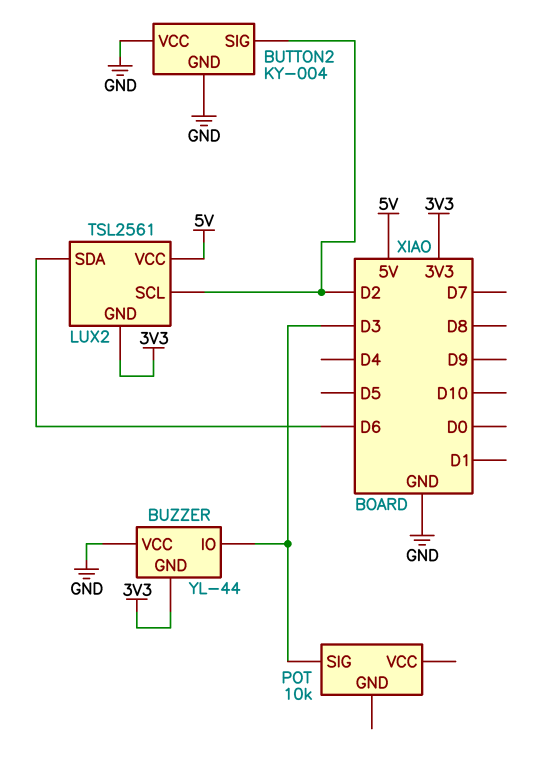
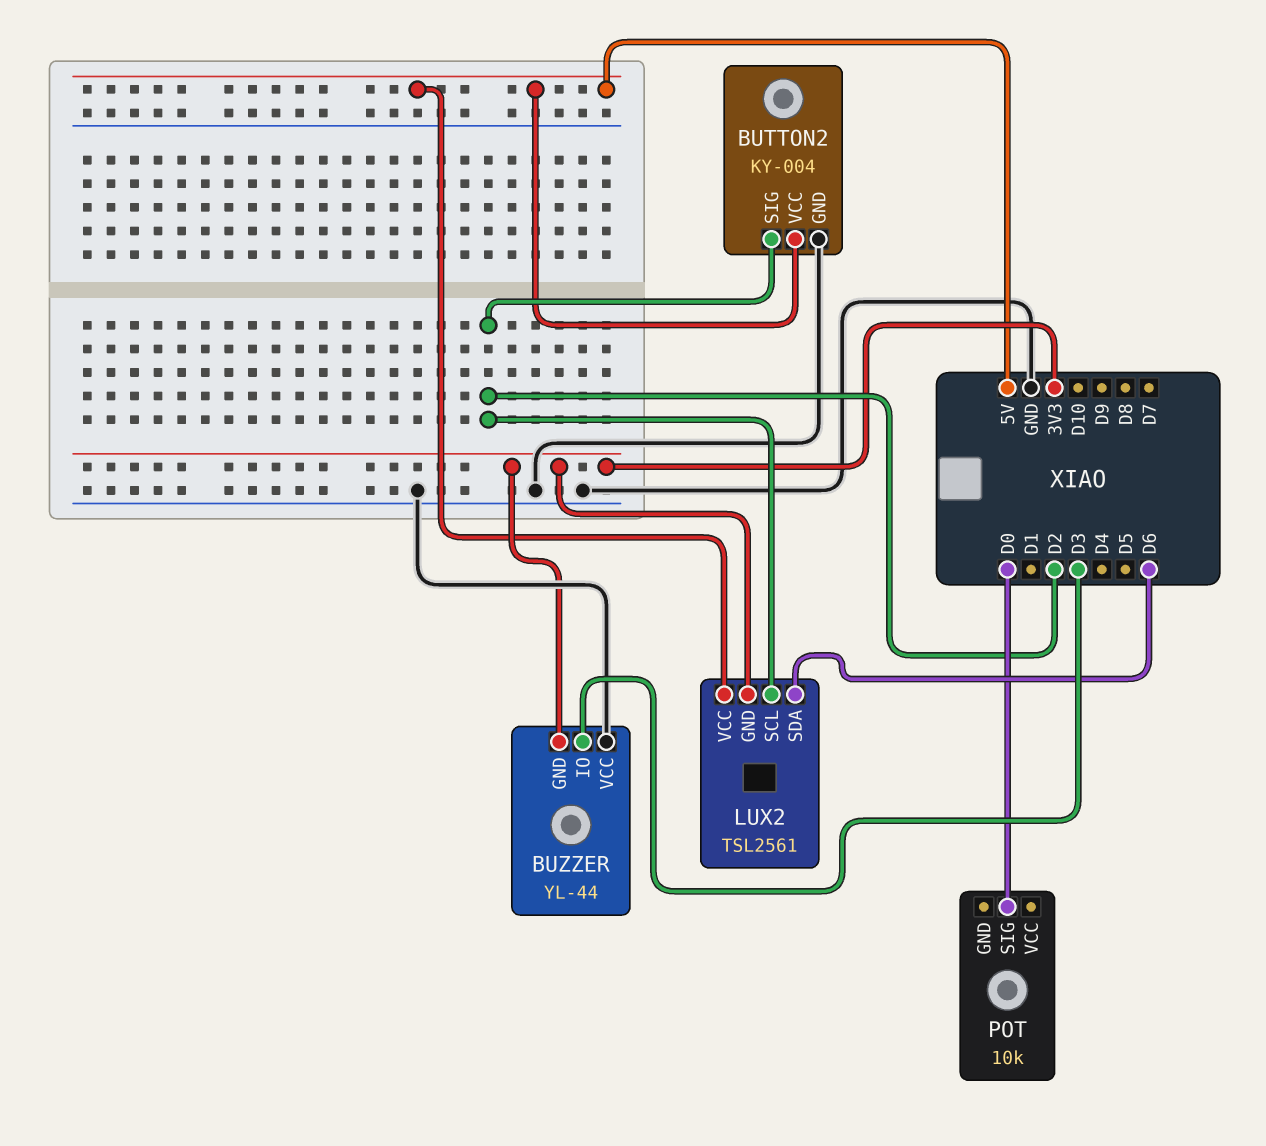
BUTTON2 pin VCC: GND -> 5V
POT pin SIG: D3 -> D0

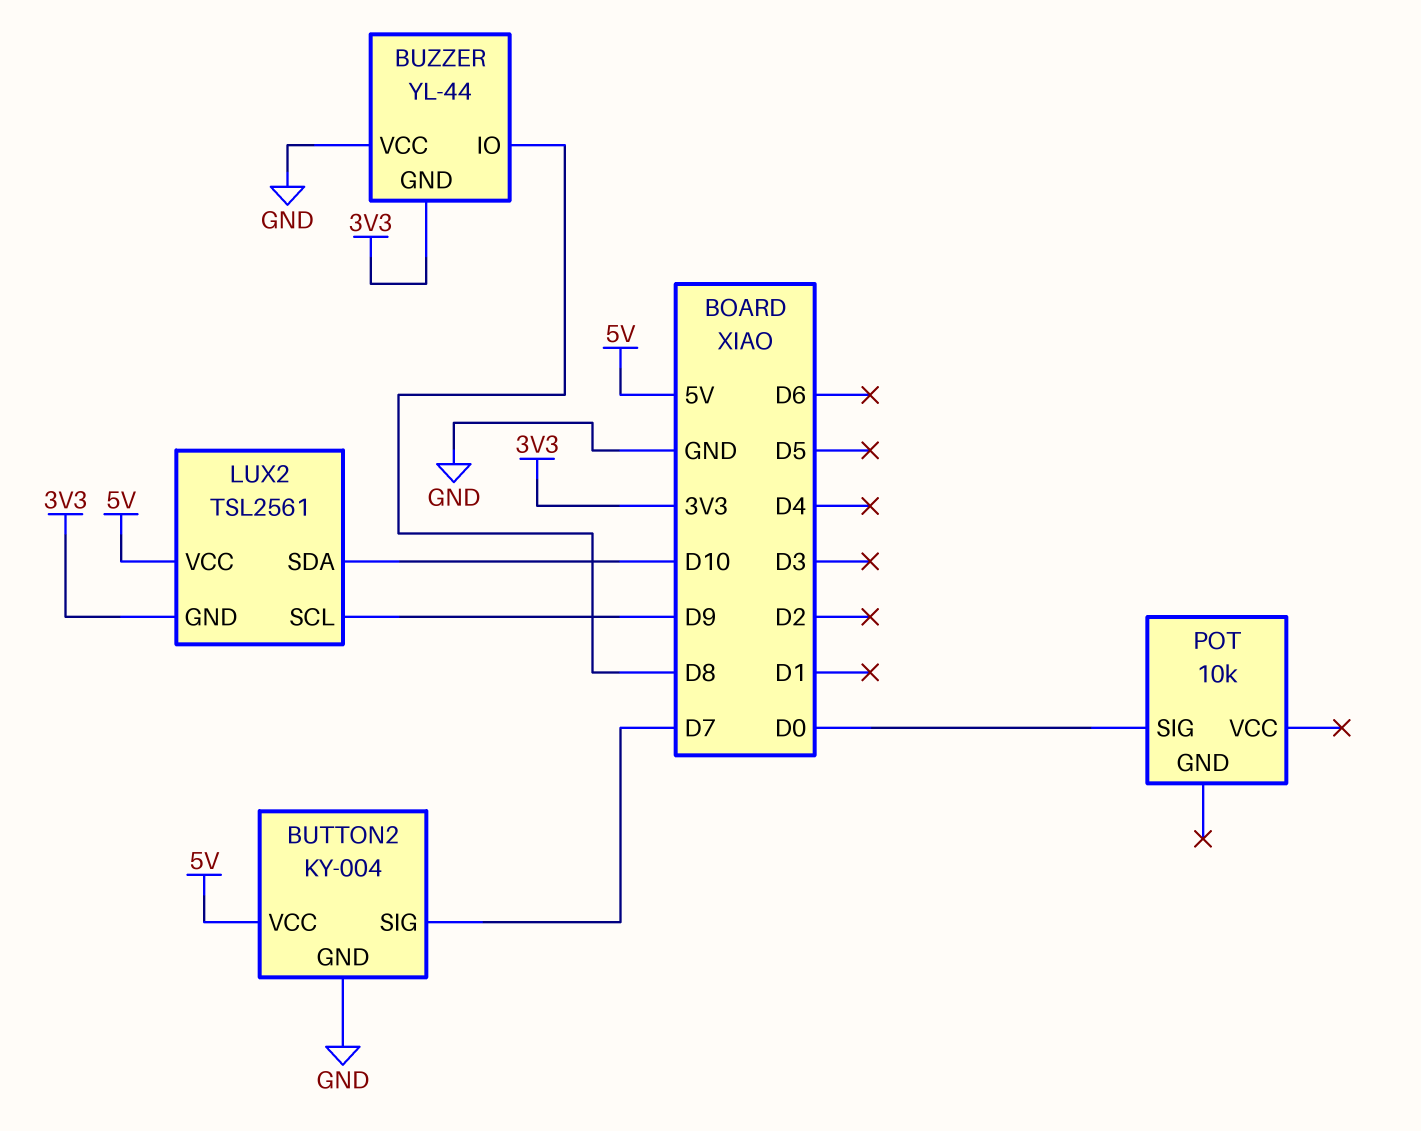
BUTTON2 pin SIG: D2 -> D7
BUZZER pin IO: D3 -> D8
LUX2 pin SCL: D2 -> D9
LUX2 pin SDA: D6 -> D10

